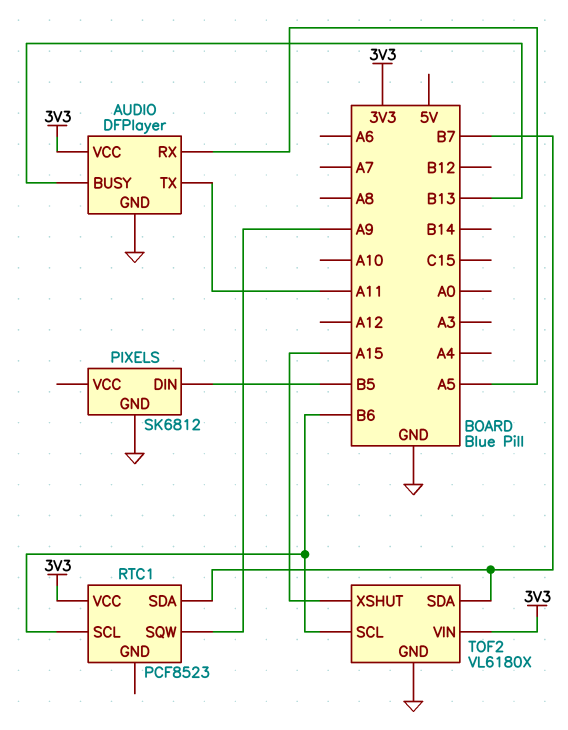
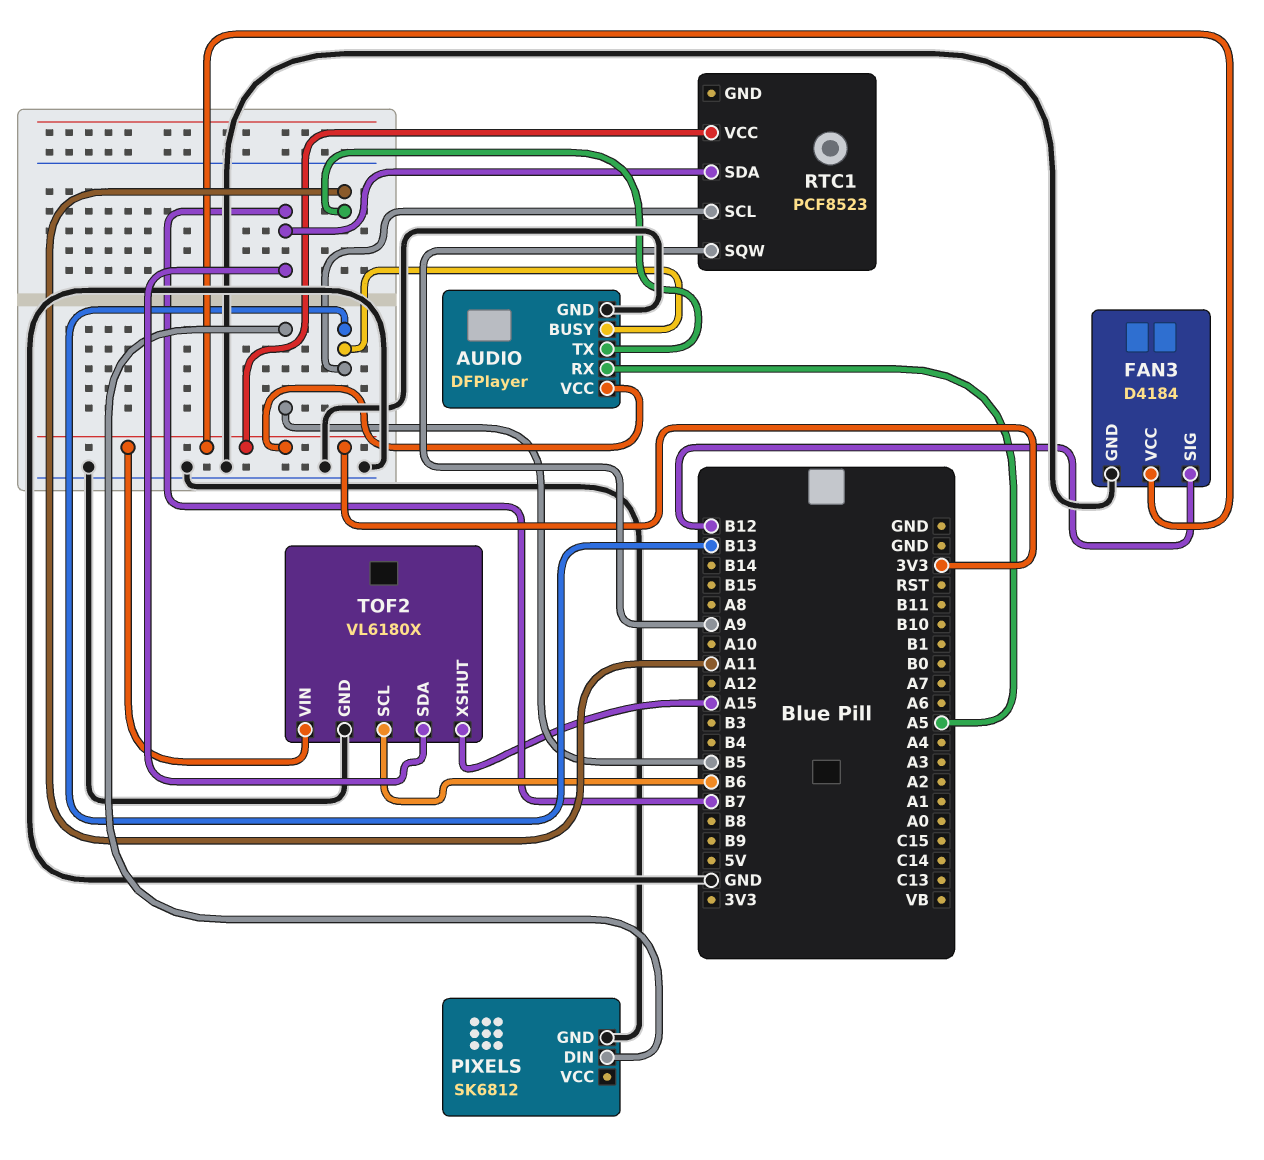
FAN3: none -> D4184
FAN3 pin GND: none -> GND
FAN3 pin SIG: none -> B12
FAN3 pin VCC: none -> 3V3
RTC1 pin SCL: B6 -> B13

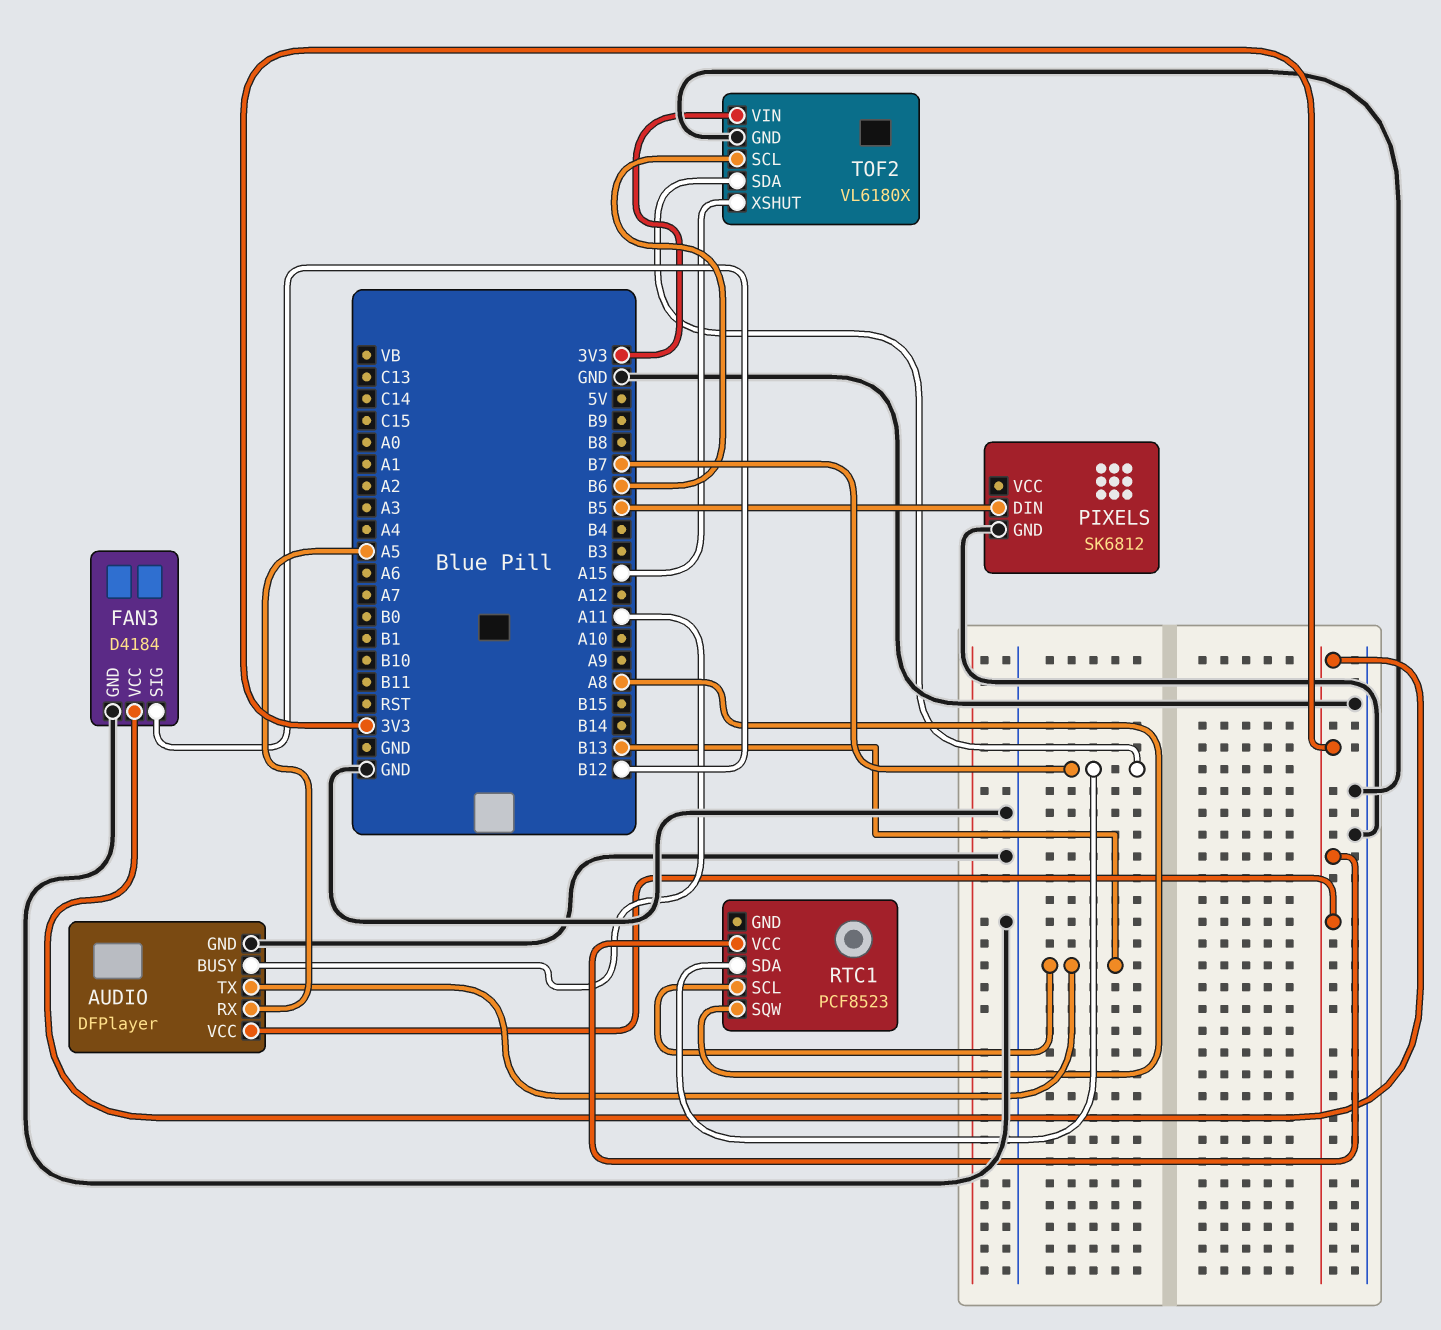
AUDIO pin BUSY: B13 -> A11
AUDIO pin TX: A11 -> B13
RTC1 pin SQW: A9 -> A8

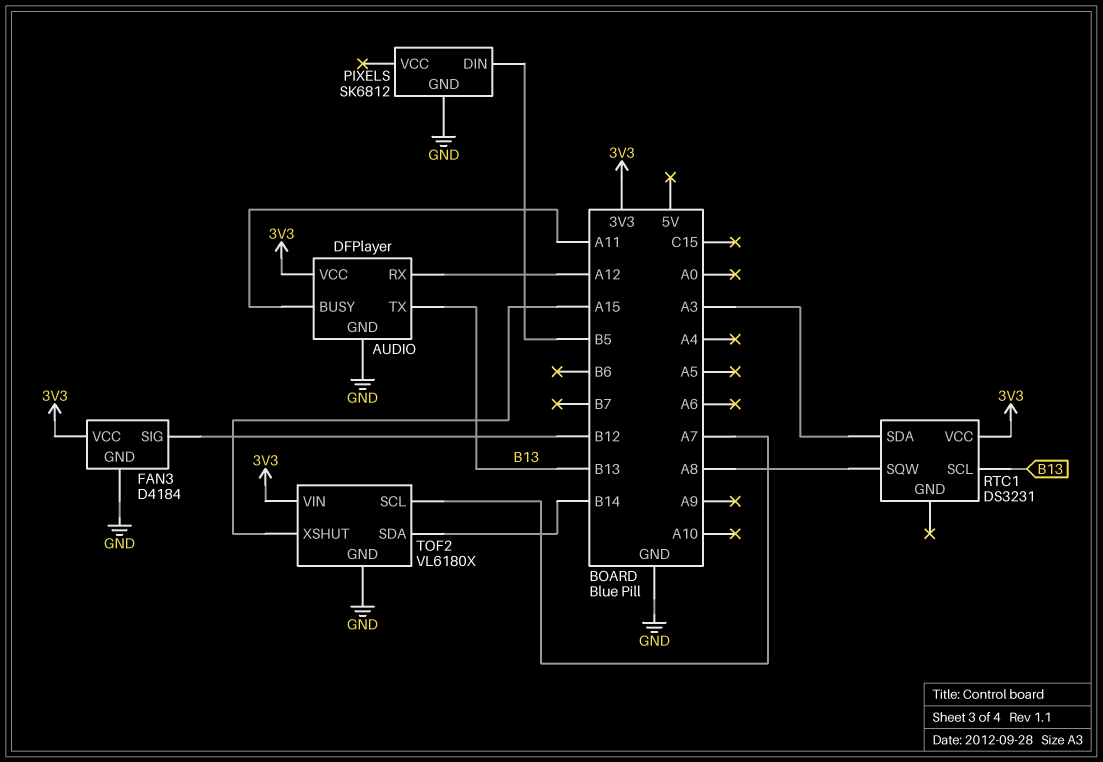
AUDIO pin RX: A5 -> A12
RTC1: PCF8523 -> DS3231
RTC1 pin SDA: B7 -> A3
TOF2 pin SCL: B6 -> A7
TOF2 pin SDA: B7 -> B14

